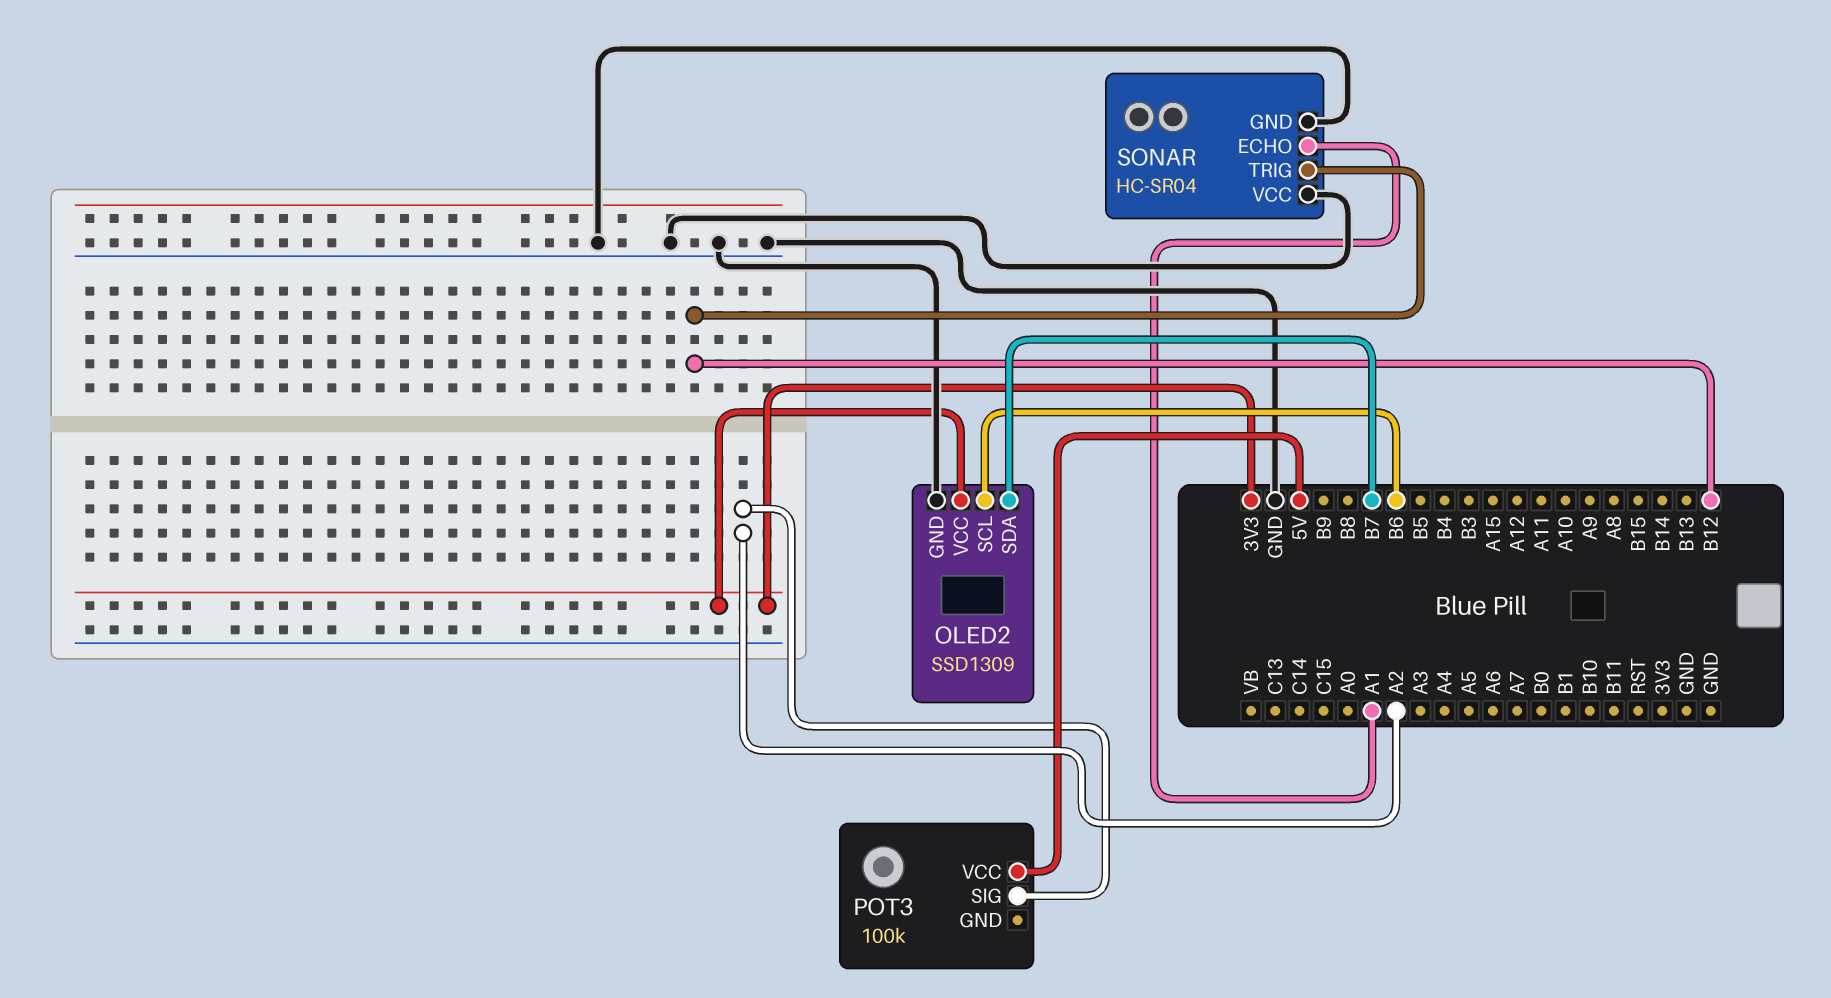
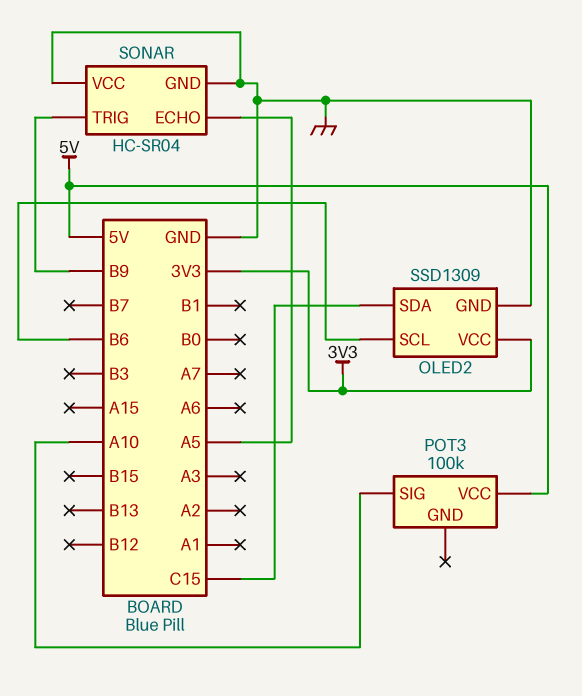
OLED2 pin SDA: B7 -> C15
POT3 pin SIG: A2 -> A10
SONAR pin ECHO: A1 -> A5
SONAR pin TRIG: B12 -> B9

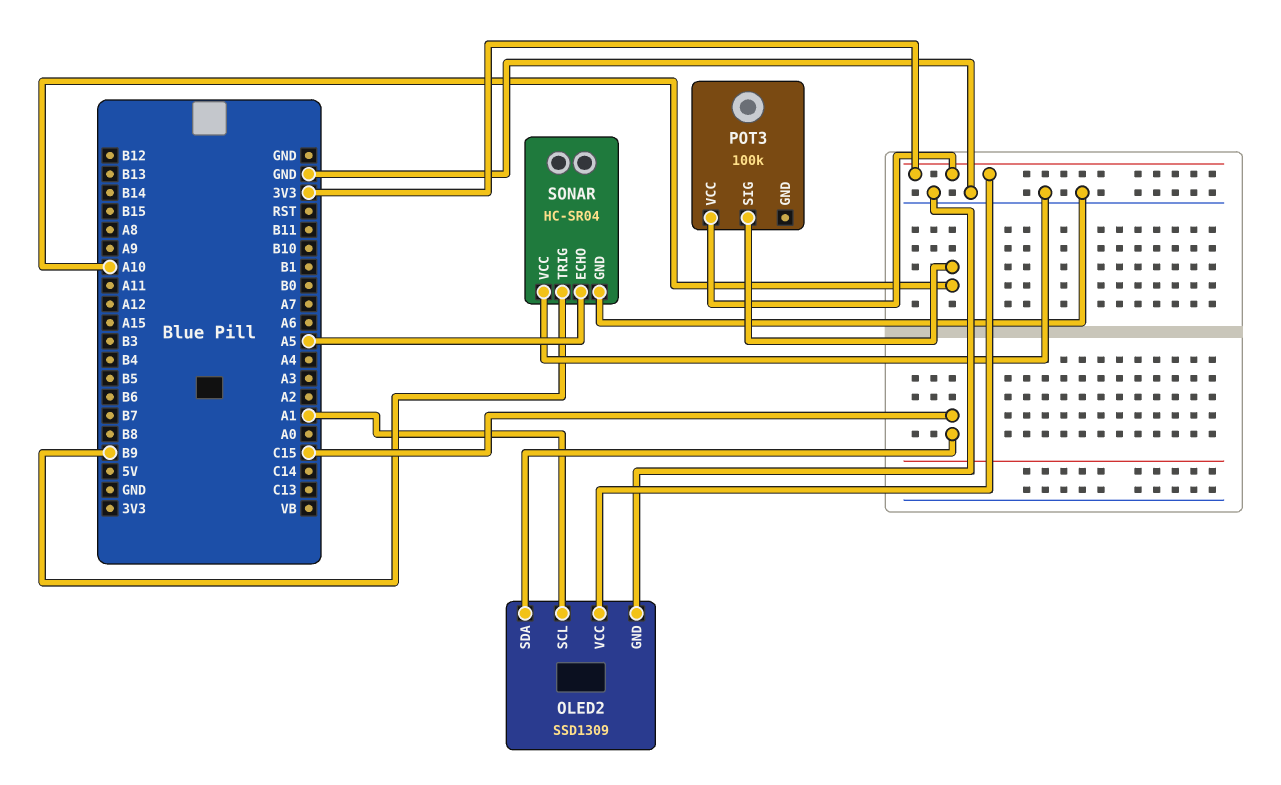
OLED2 pin SCL: B6 -> A1
POT3 pin VCC: 5V -> 3V3

